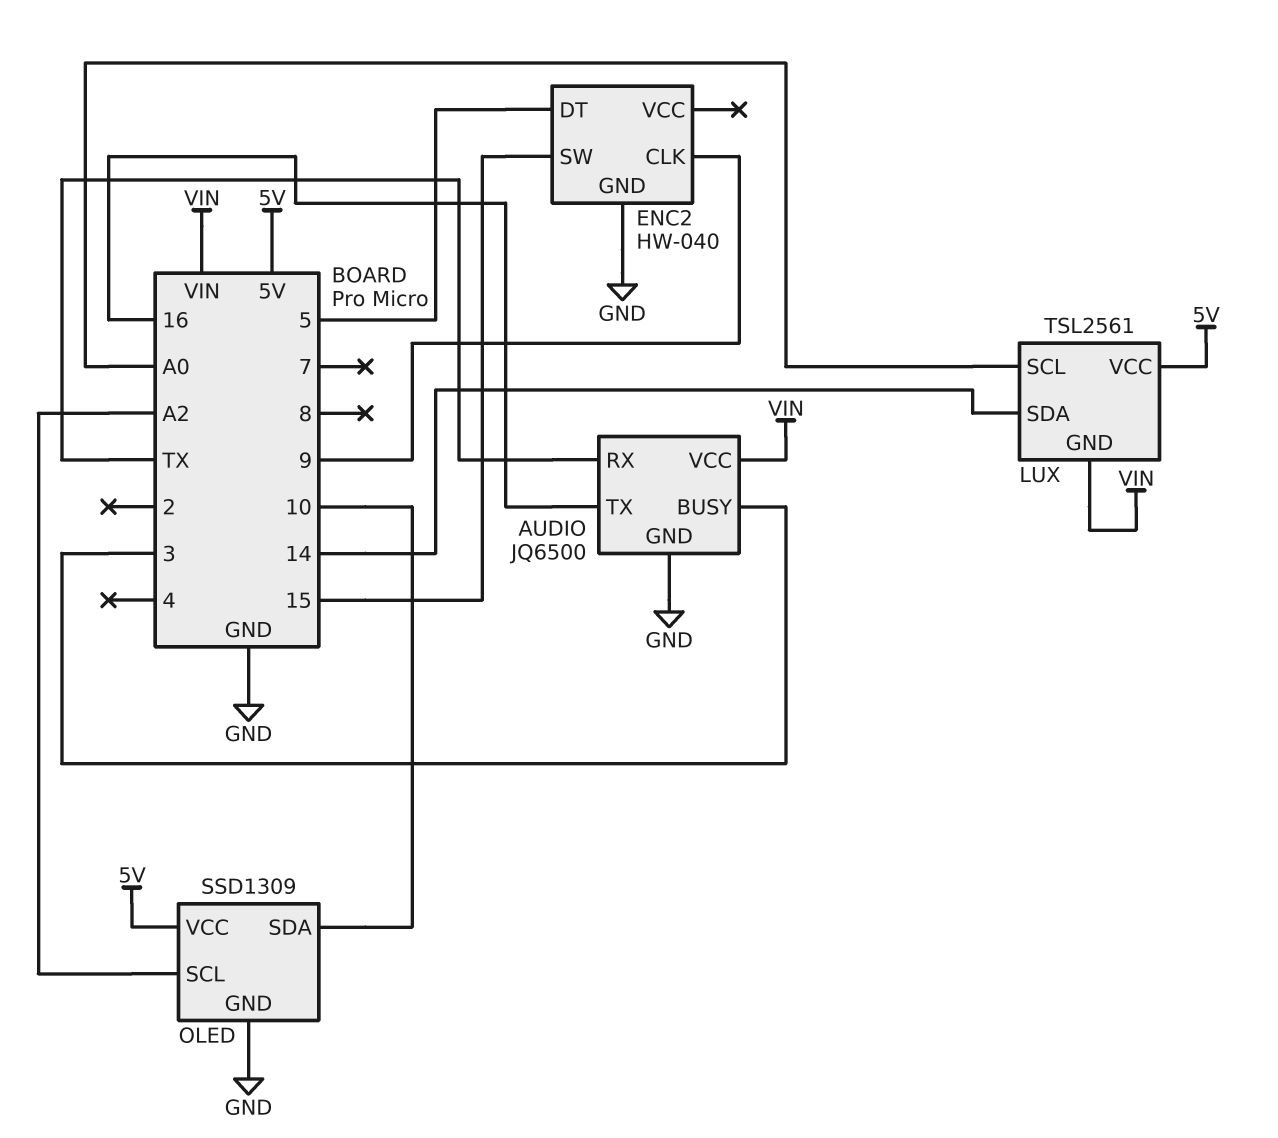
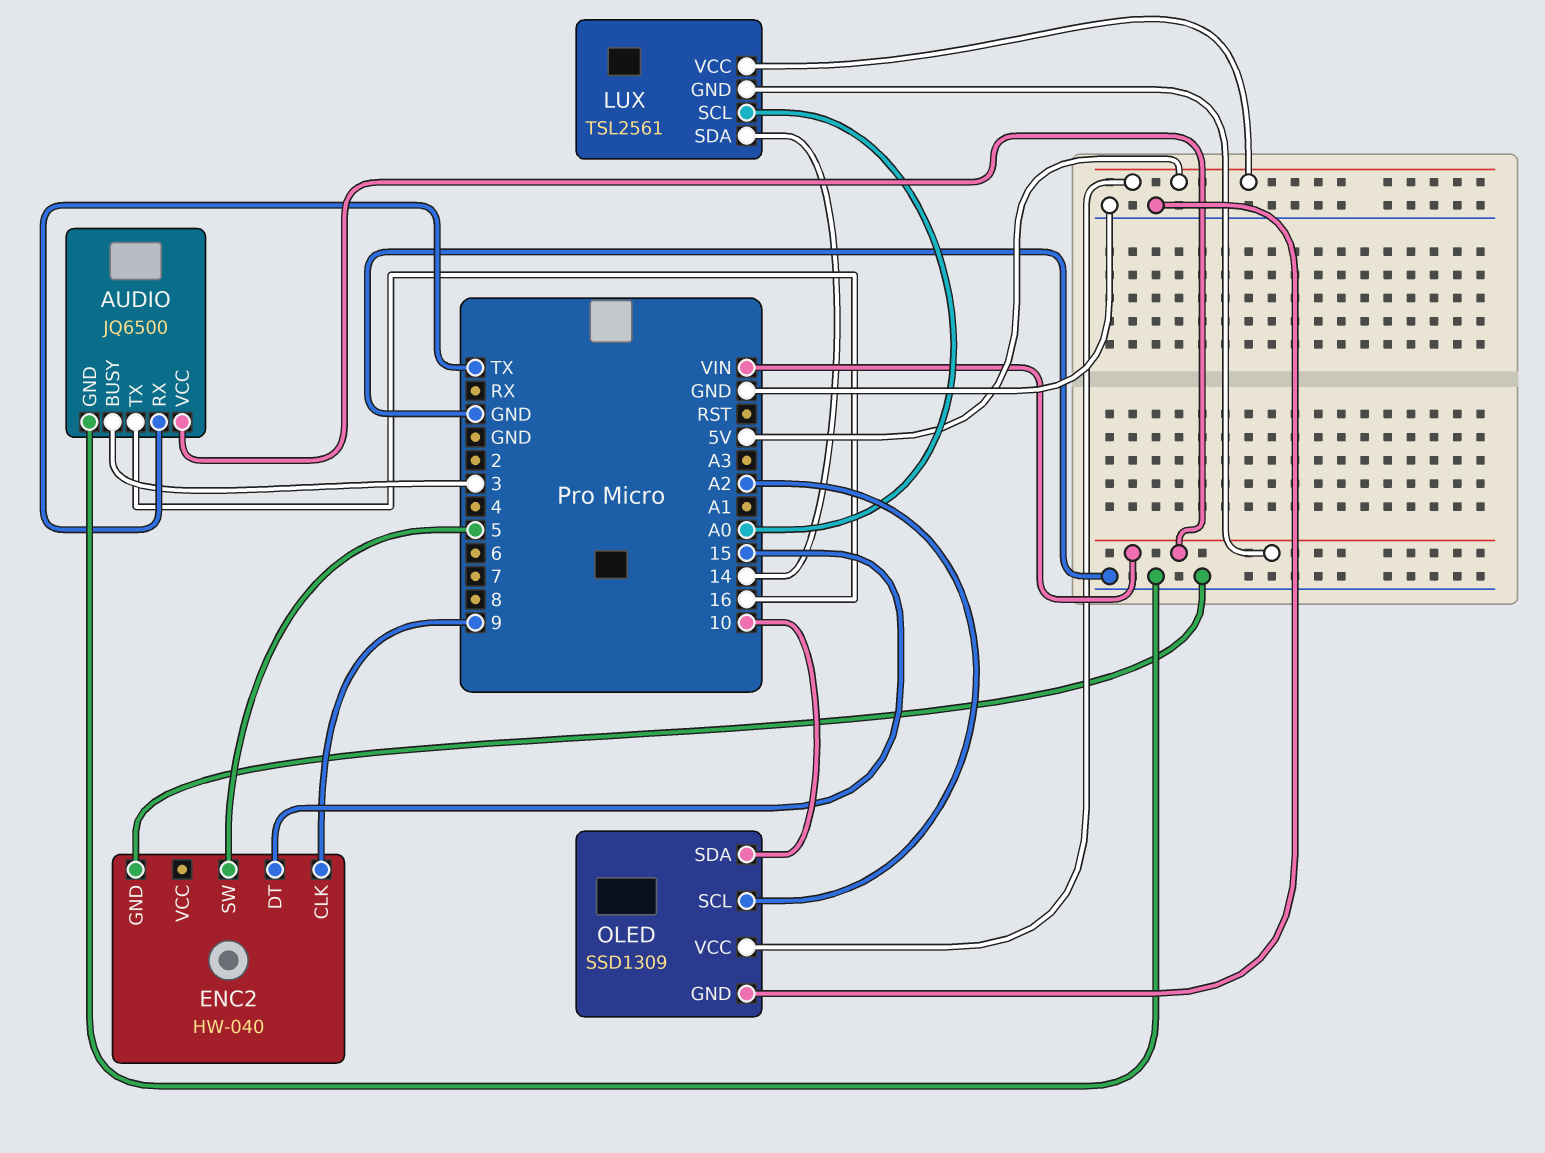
ENC2 pin DT: 5 -> 15
ENC2 pin SW: 15 -> 5

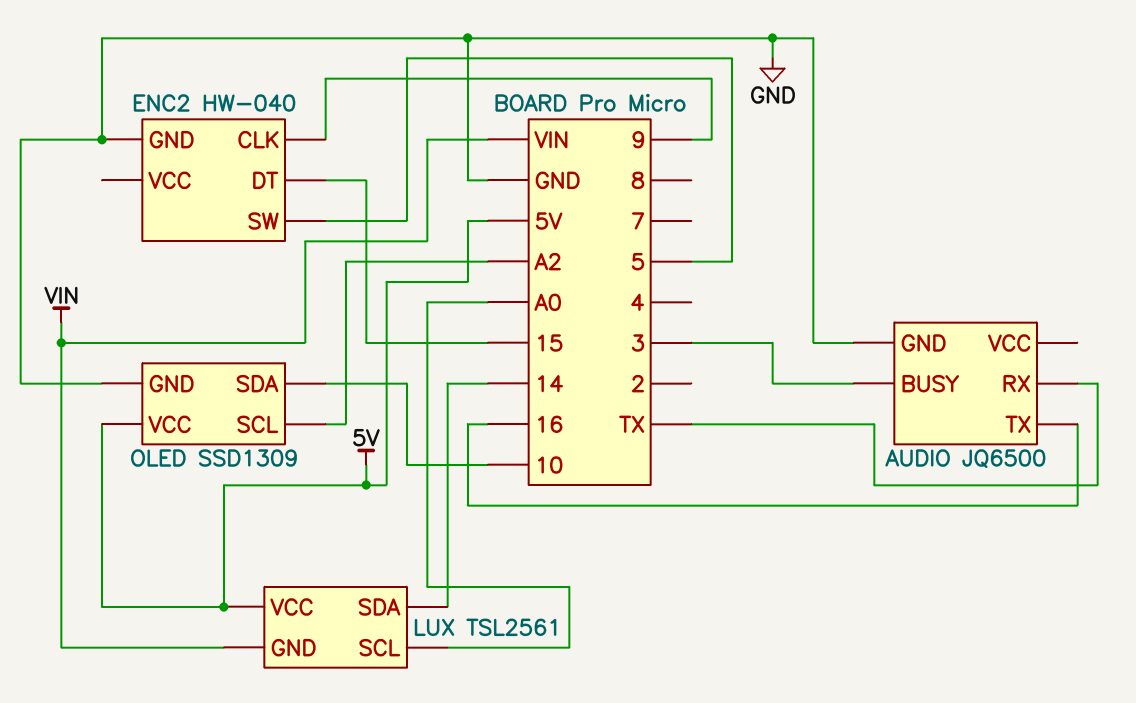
AUDIO pin VCC: VIN -> none

